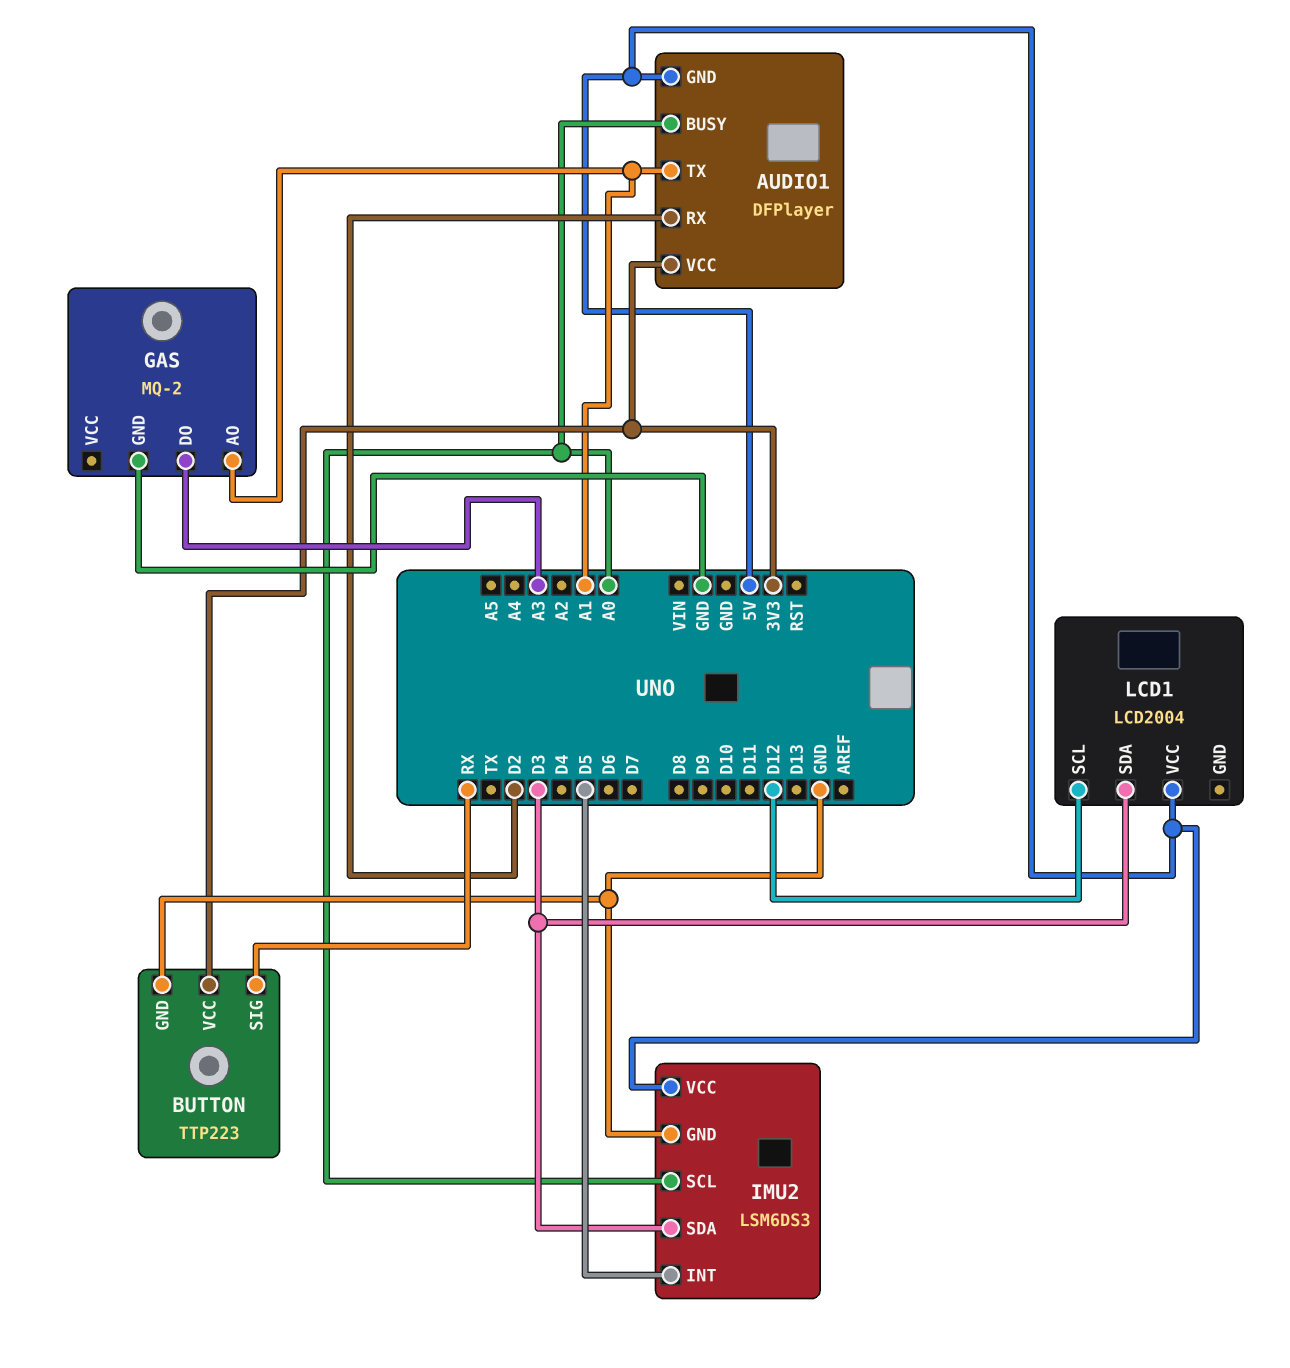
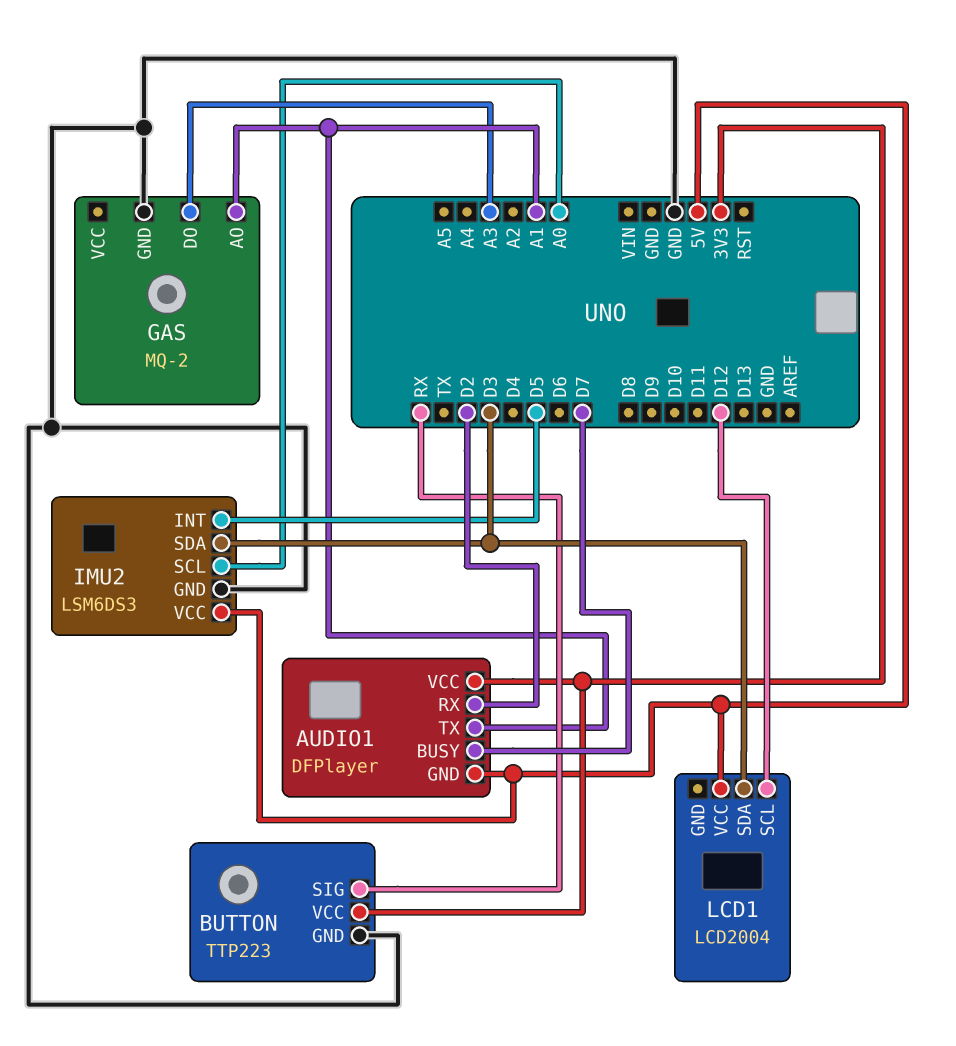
AUDIO1 pin BUSY: A0 -> D7

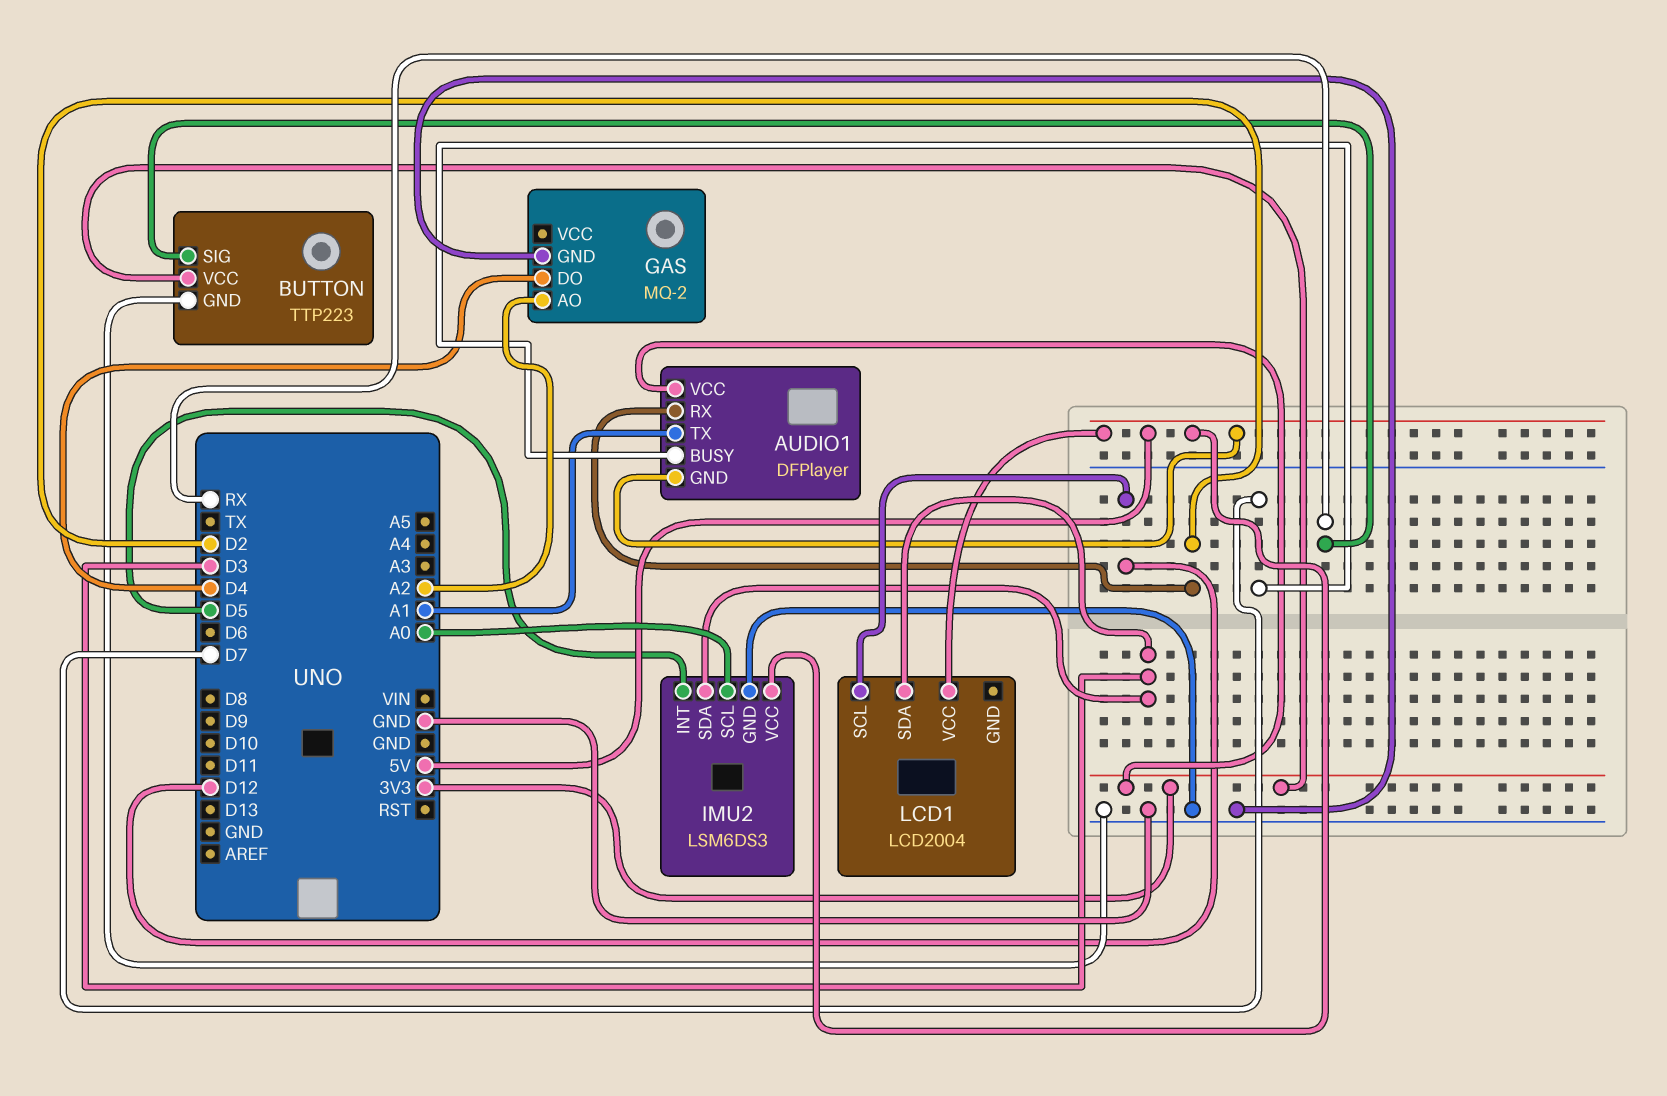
GAS pin AO: A1 -> A2
GAS pin DO: A3 -> D4

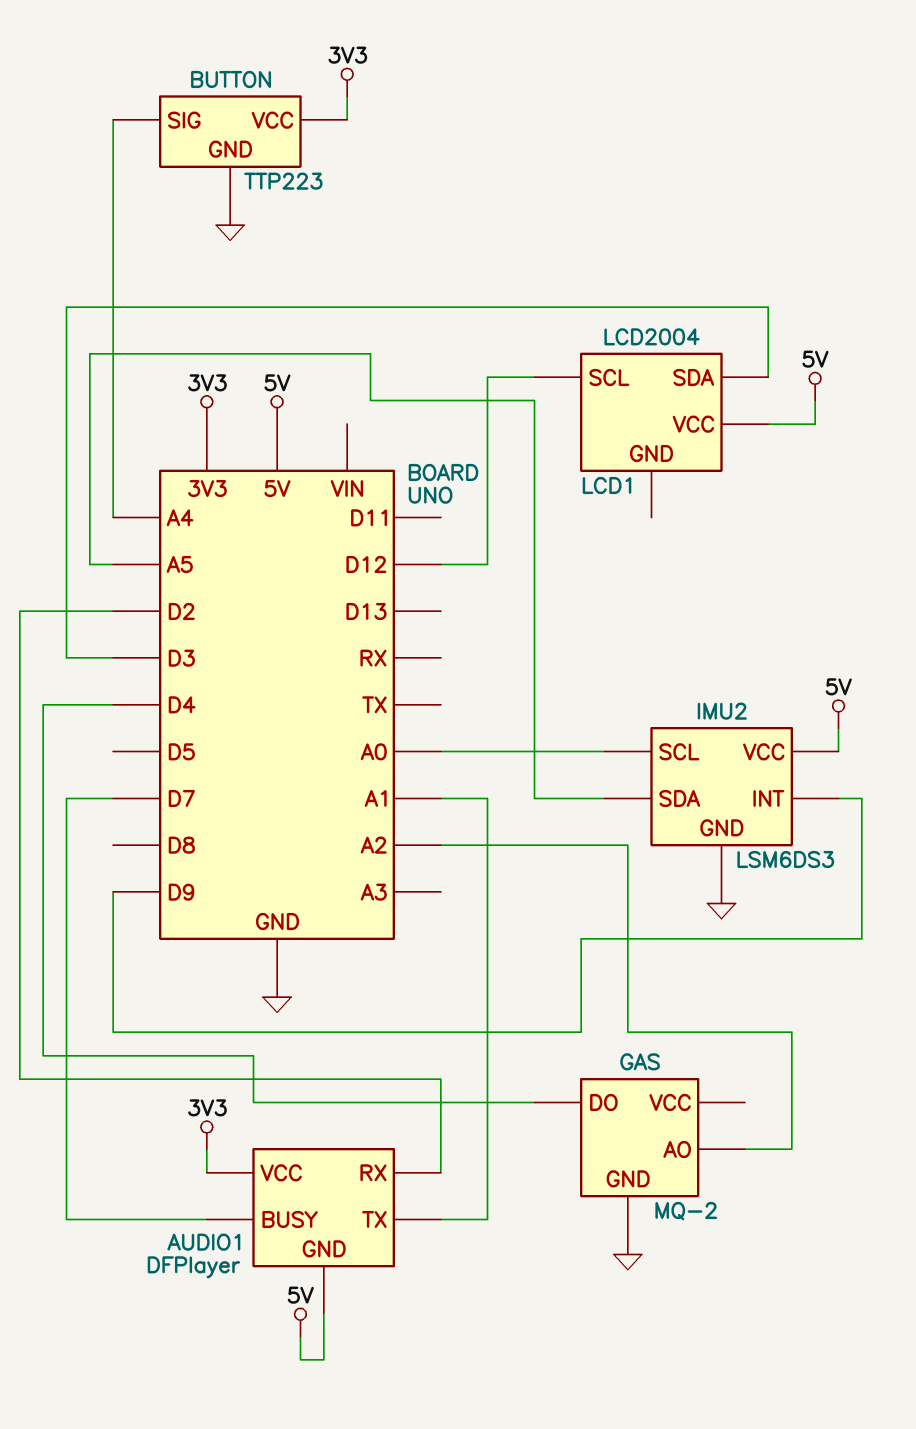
BUTTON pin SIG: RX -> A4
IMU2 pin INT: D5 -> D9
IMU2 pin SDA: D3 -> A5

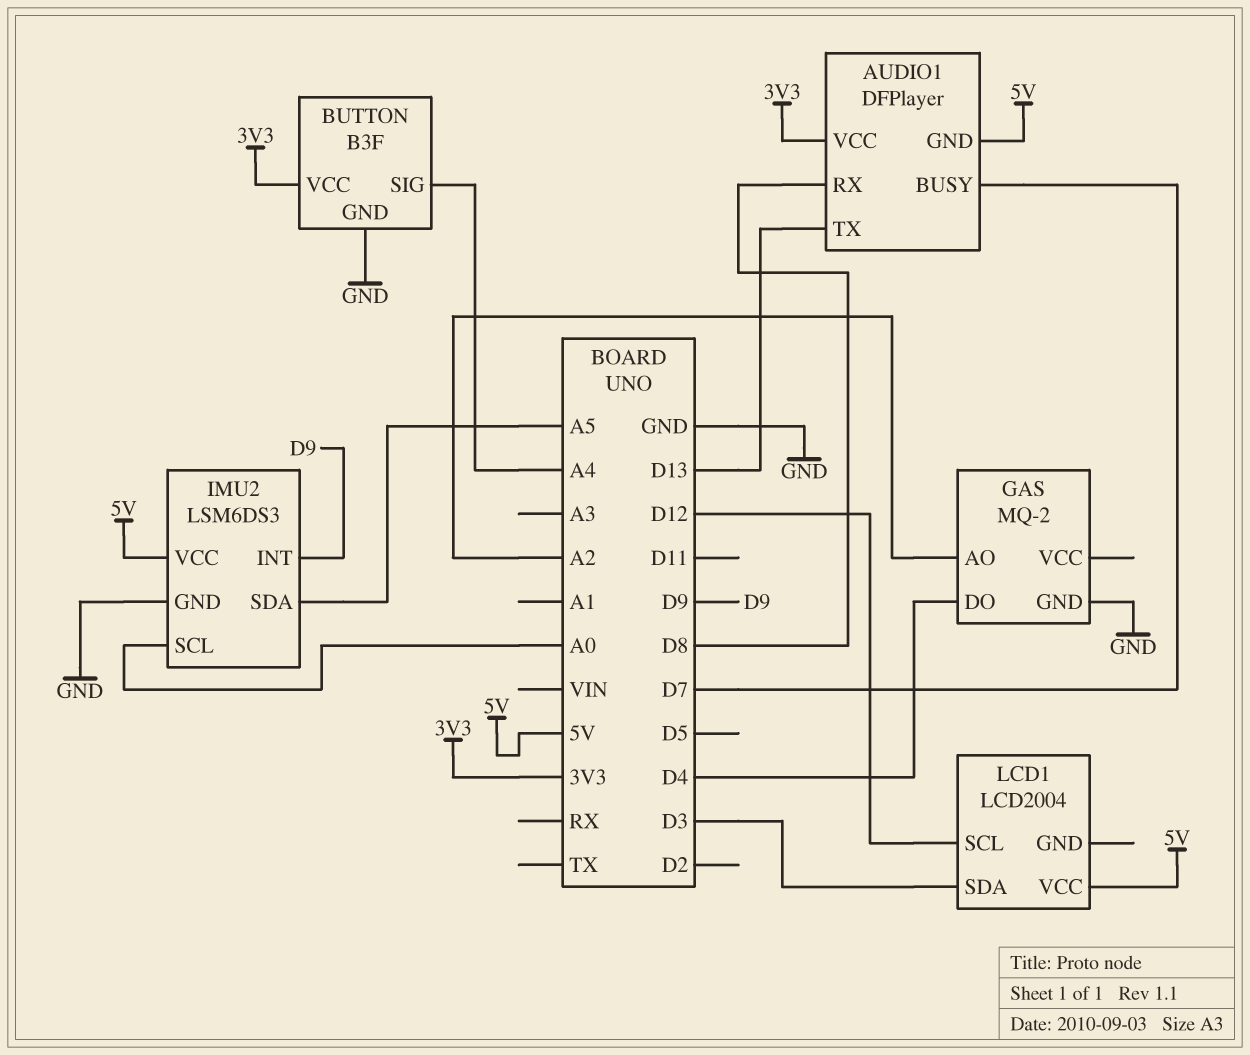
AUDIO1 pin RX: D2 -> D8
AUDIO1 pin TX: A1 -> D13
BUTTON: TTP223 -> B3F

